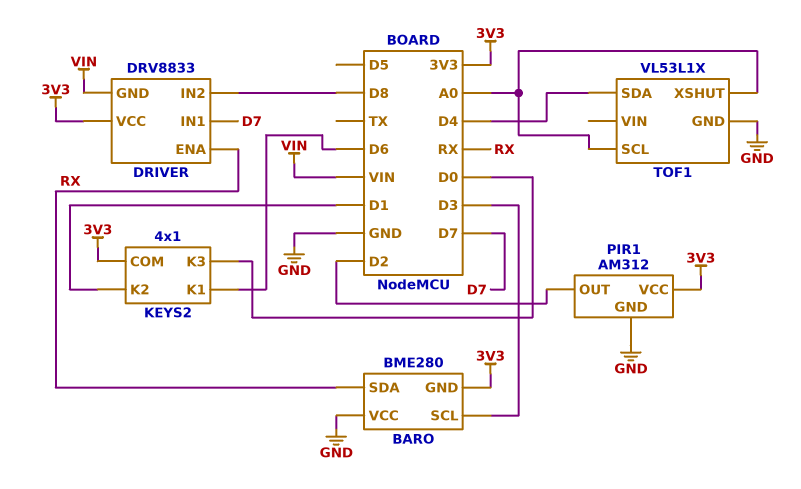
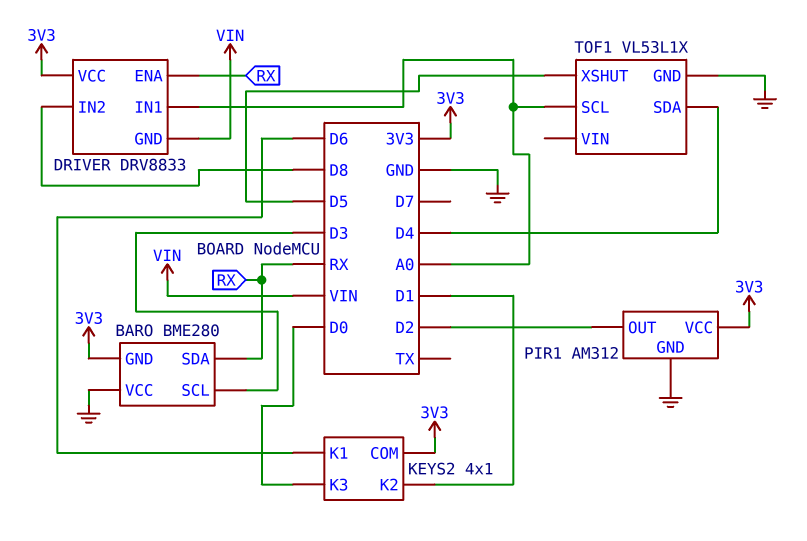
DRIVER pin IN1: D7 -> A0
TOF1 pin XSHUT: A0 -> D5

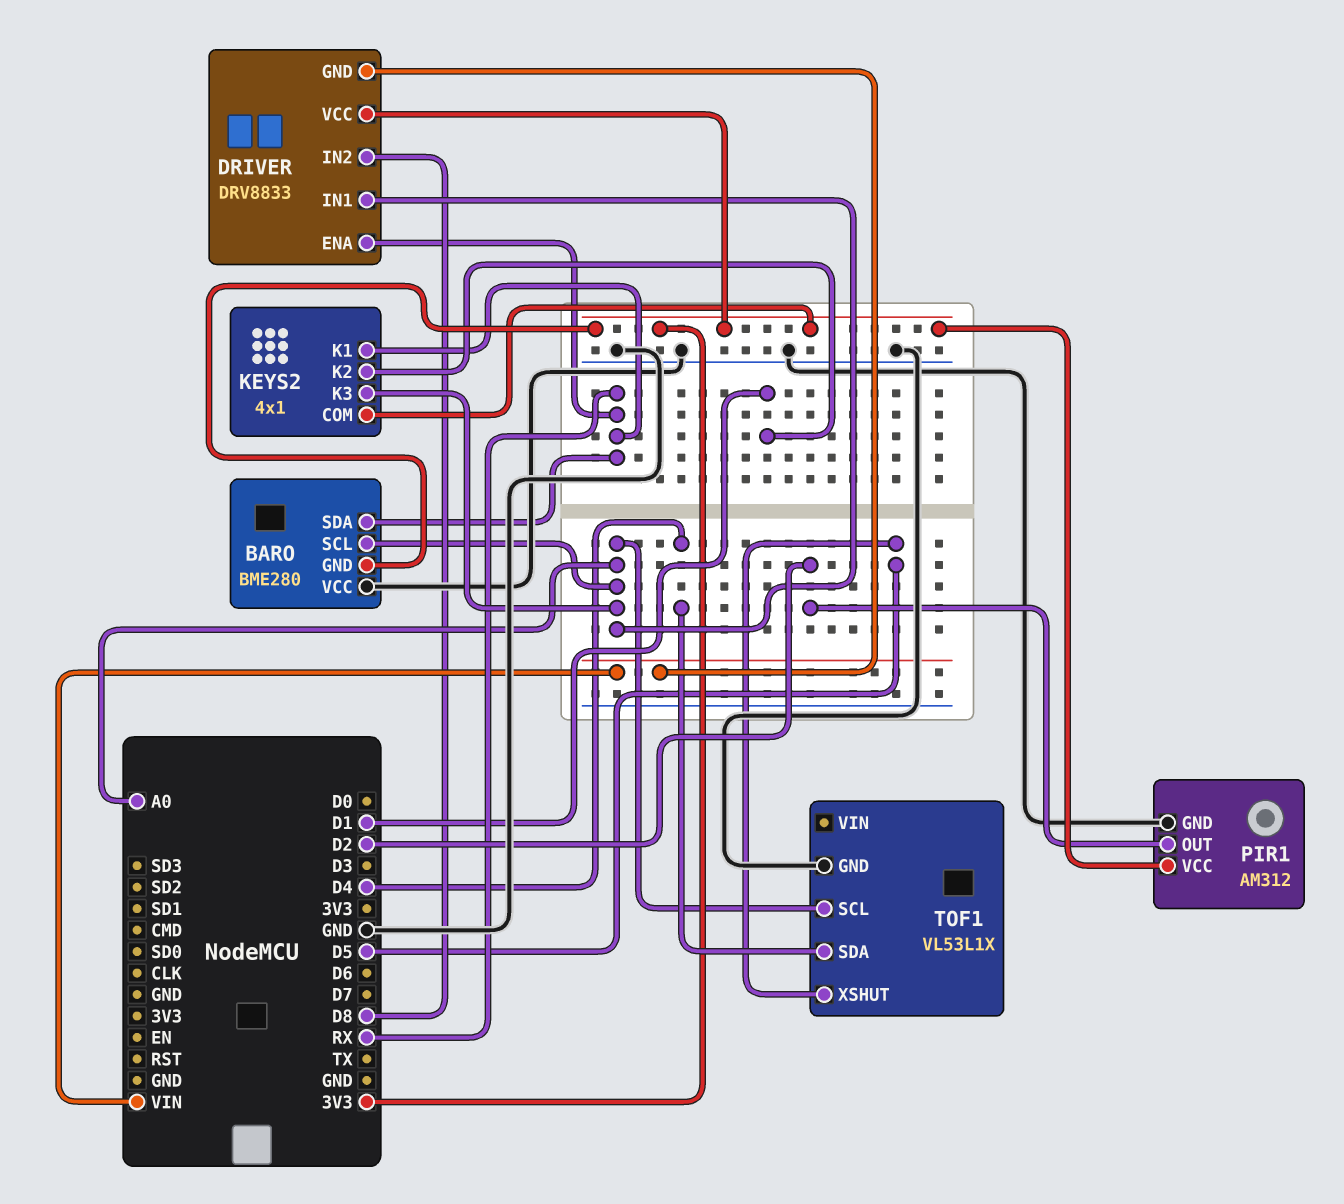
BARO pin SCL: D3 -> A0
KEYS2 pin K1: D6 -> RX
KEYS2 pin K3: D0 -> A0

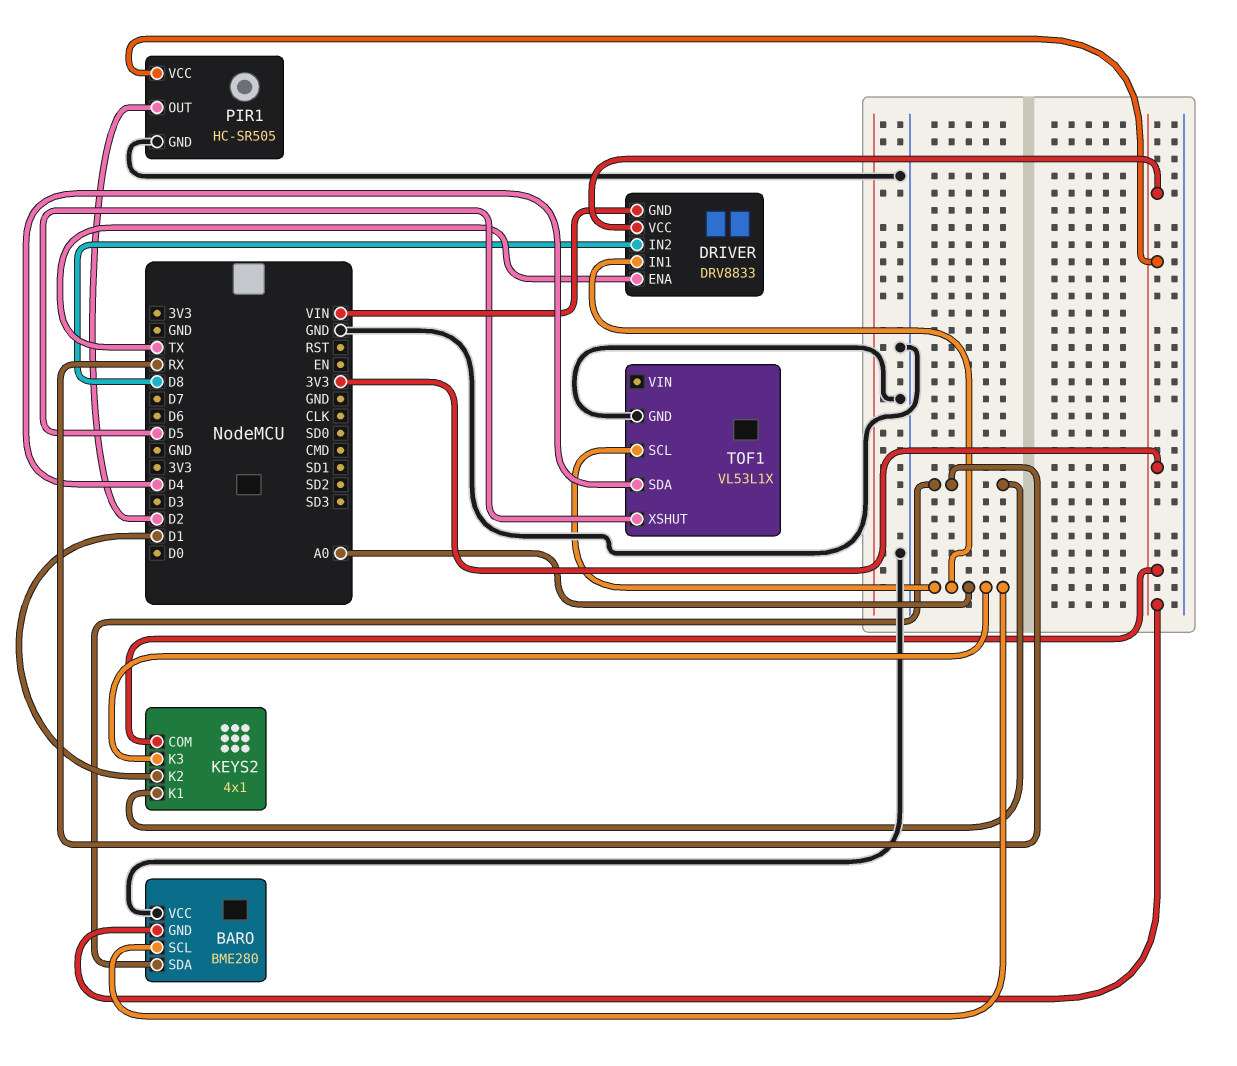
DRIVER pin ENA: RX -> TX
PIR1: AM312 -> HC-SR505

